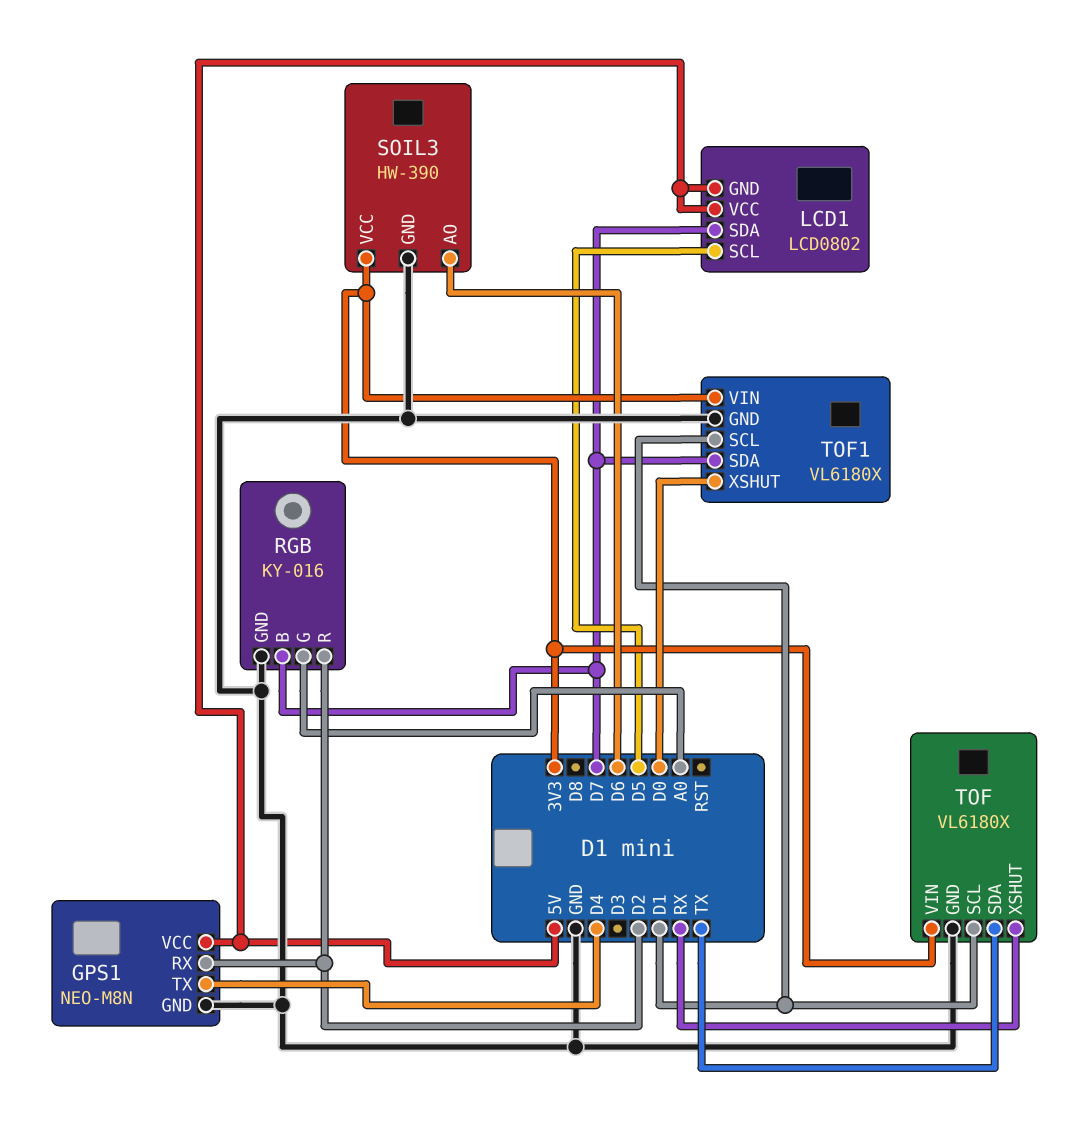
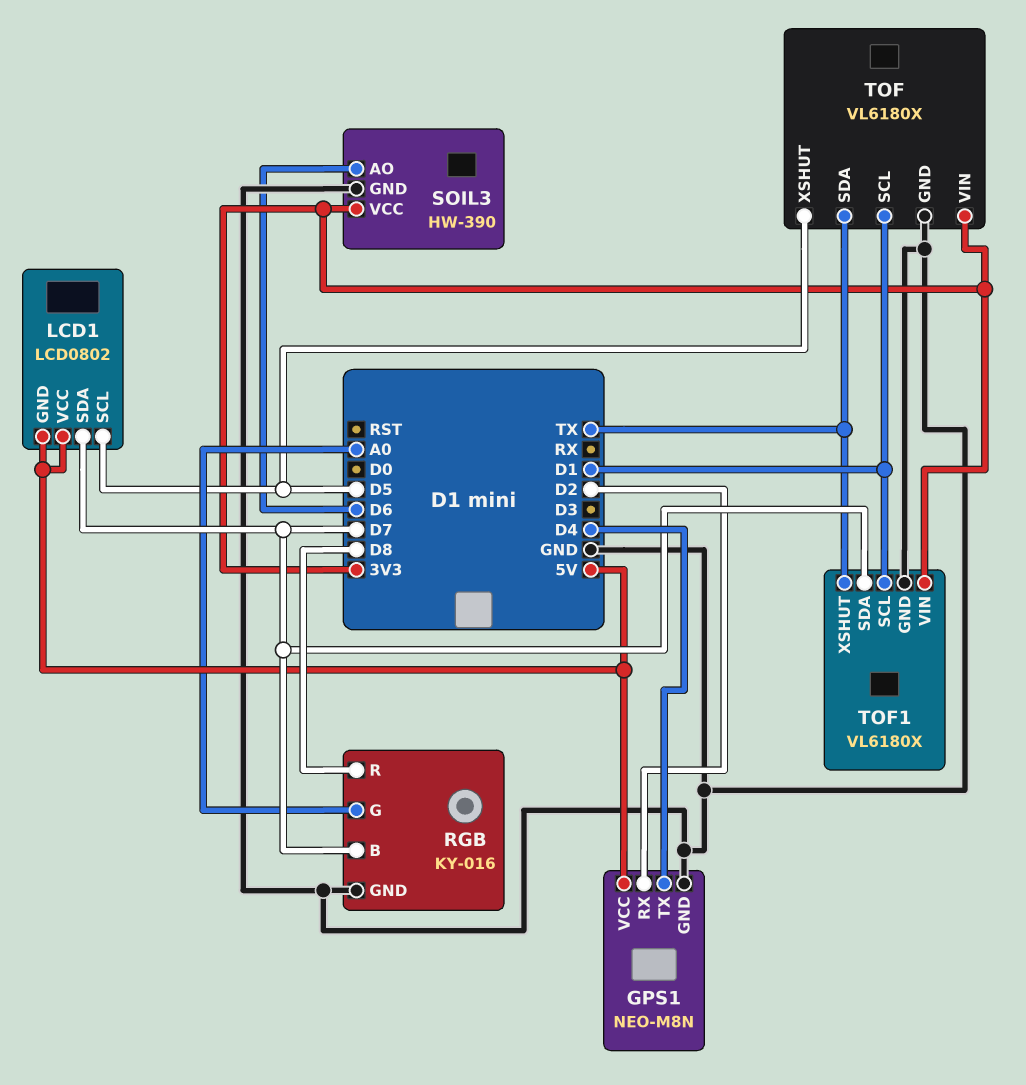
RGB pin R: D2 -> D8
TOF pin XSHUT: RX -> D5
TOF1 pin XSHUT: D0 -> TX

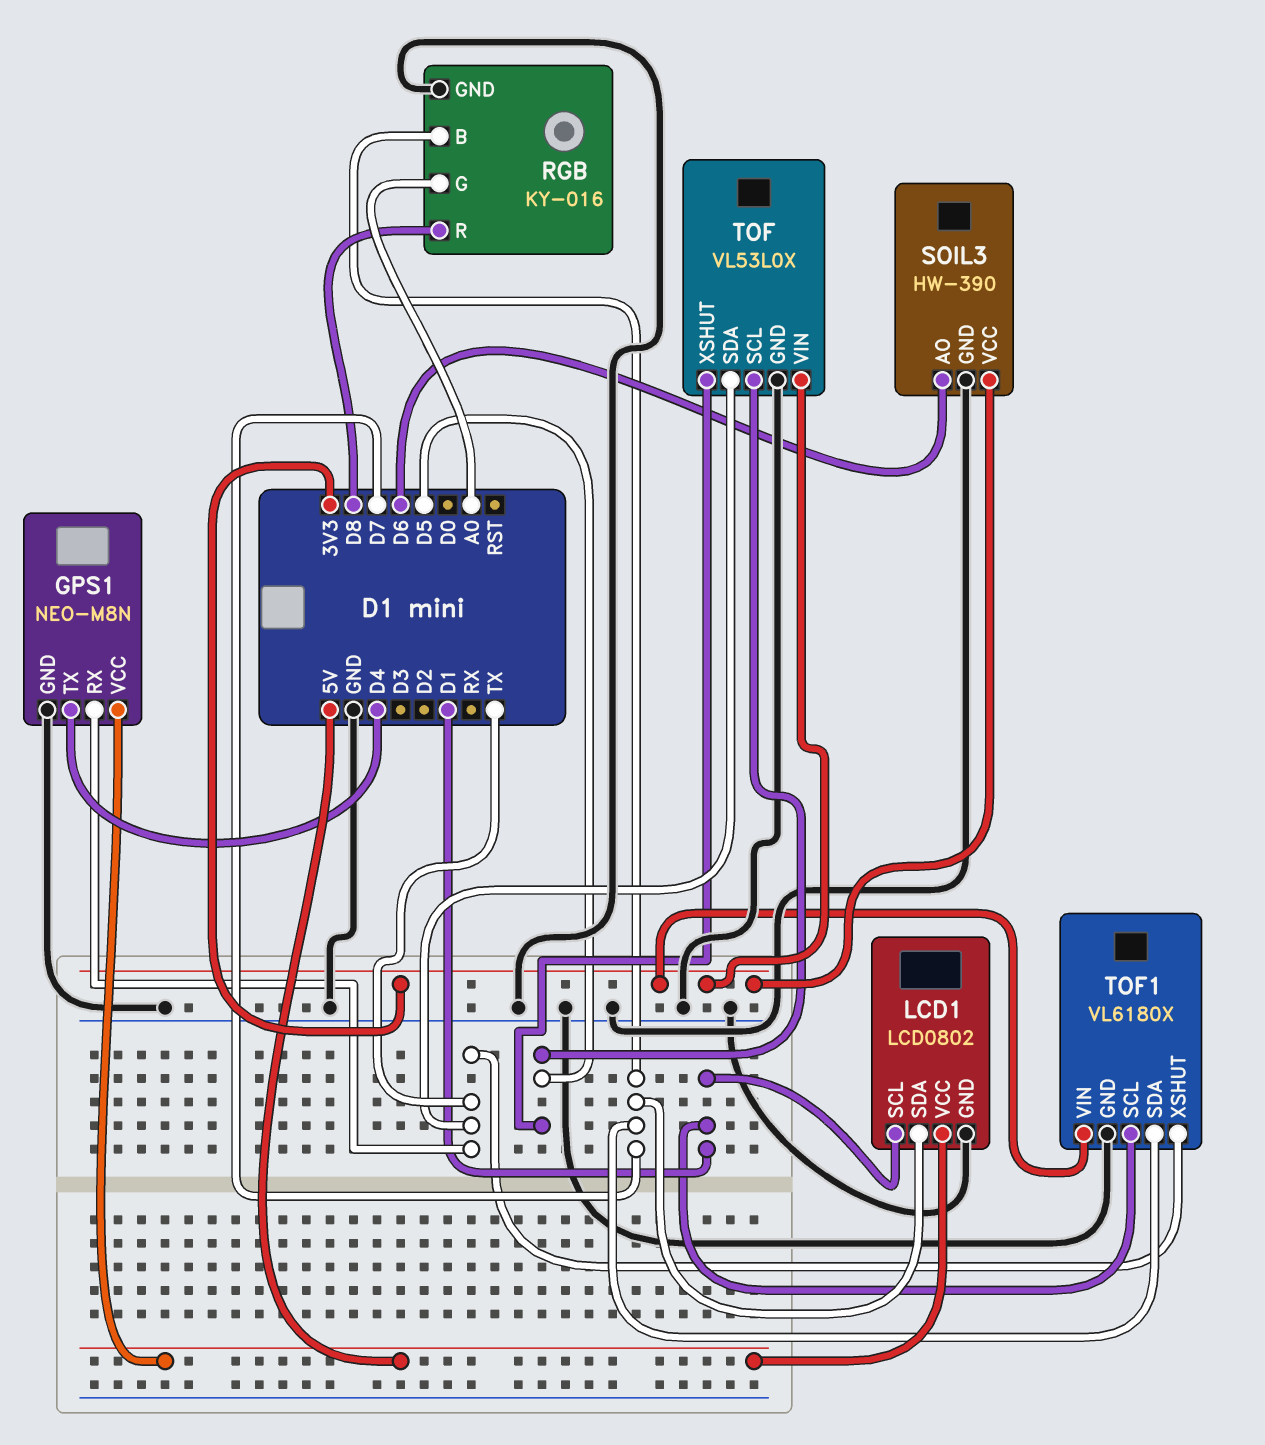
GPS1 pin RX: D2 -> TX
LCD1 pin GND: 5V -> GND
LCD1 pin SCL: D5 -> D1
TOF: VL6180X -> VL53L0X
TOF pin SCL: D1 -> D5

